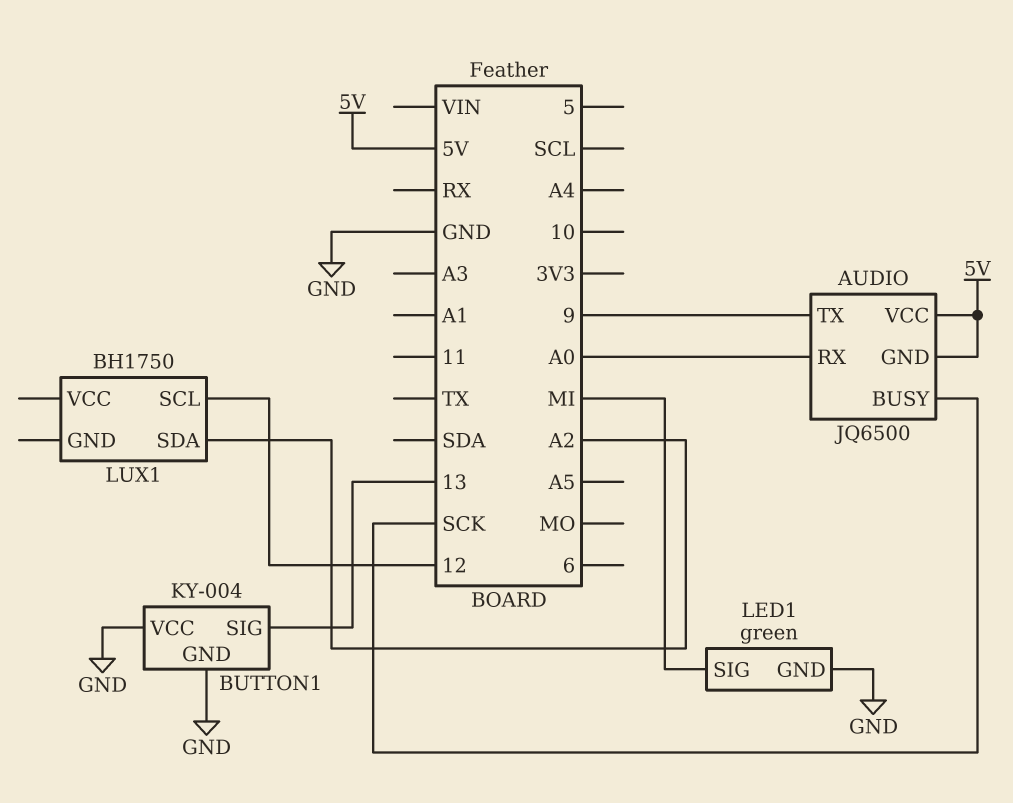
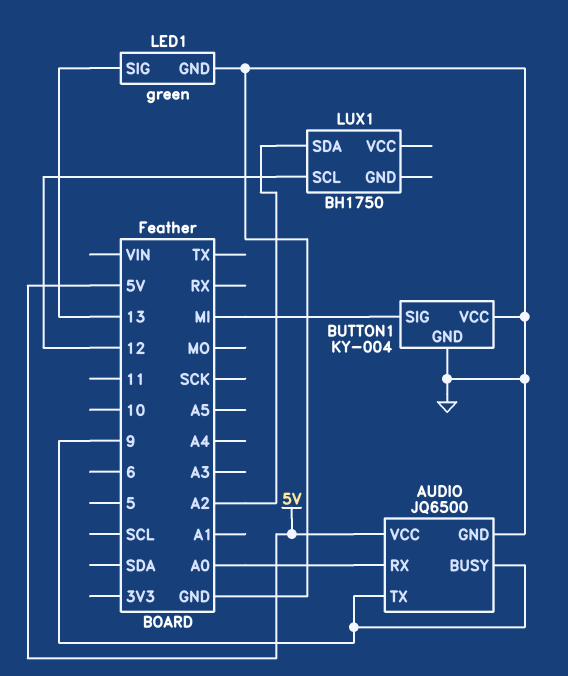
AUDIO pin BUSY: SCK -> 9
AUDIO pin GND: 5V -> GND
BUTTON1 pin SIG: 13 -> MI
LED1 pin SIG: MI -> 13

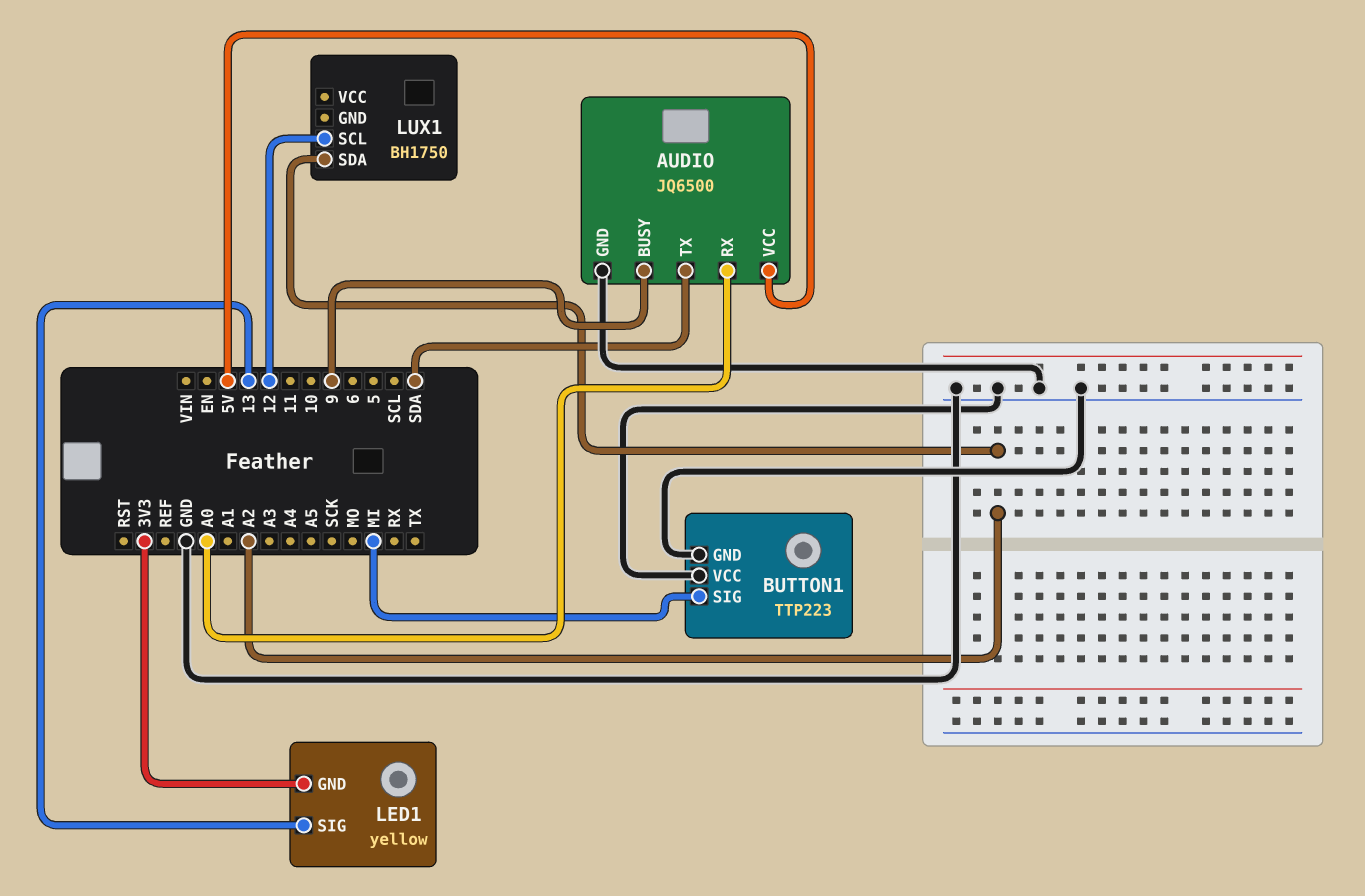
AUDIO pin TX: 9 -> SDA
BUTTON1: KY-004 -> TTP223
LED1: green -> yellow
LED1 pin GND: GND -> 3V3

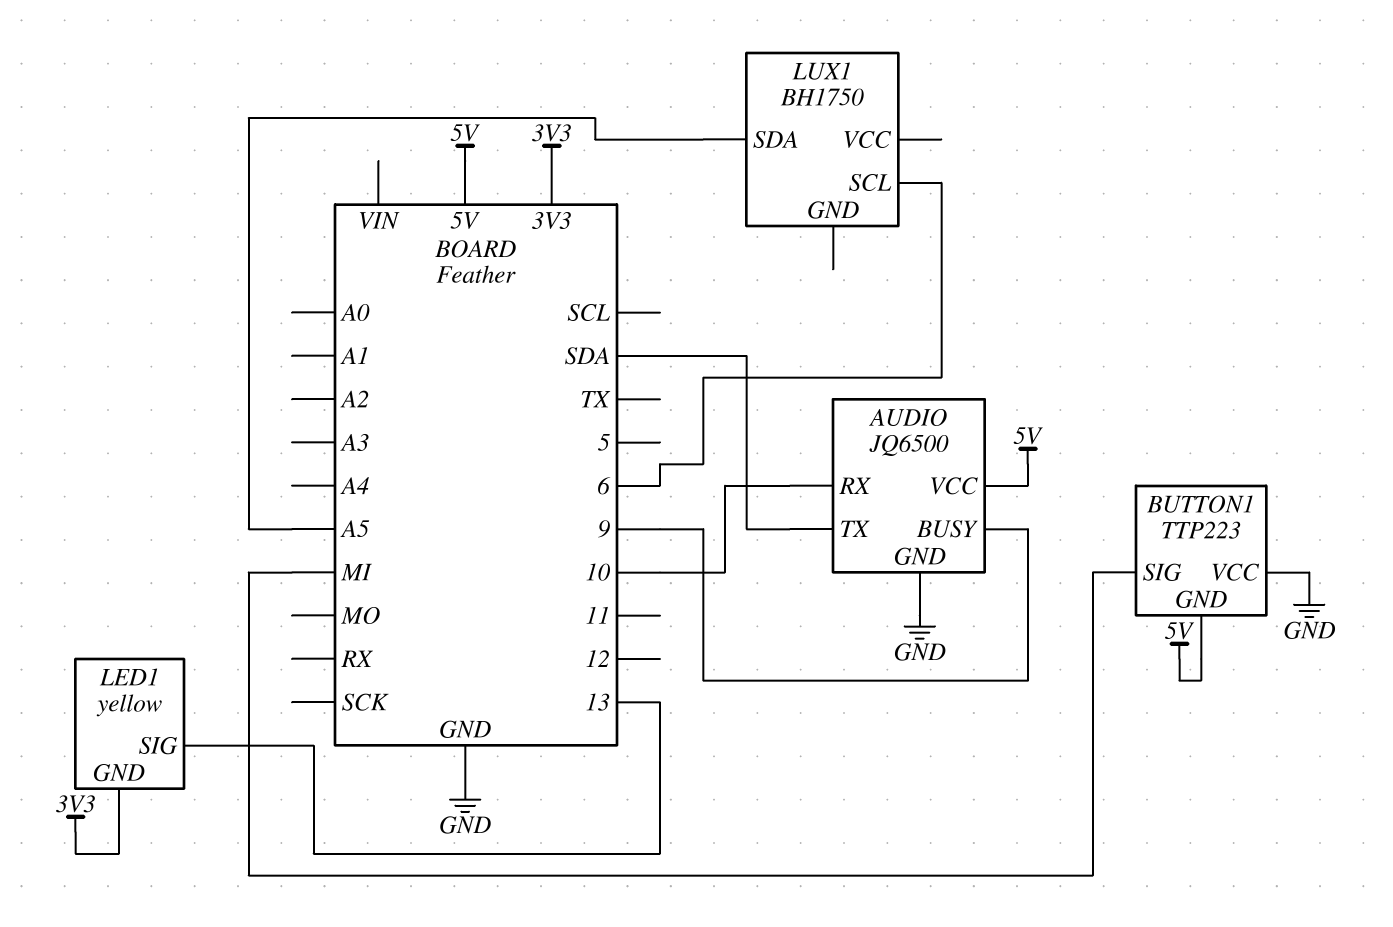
AUDIO pin RX: A0 -> 10
BUTTON1 pin GND: GND -> 5V
LUX1 pin SCL: 12 -> 6
LUX1 pin SDA: A2 -> A5

